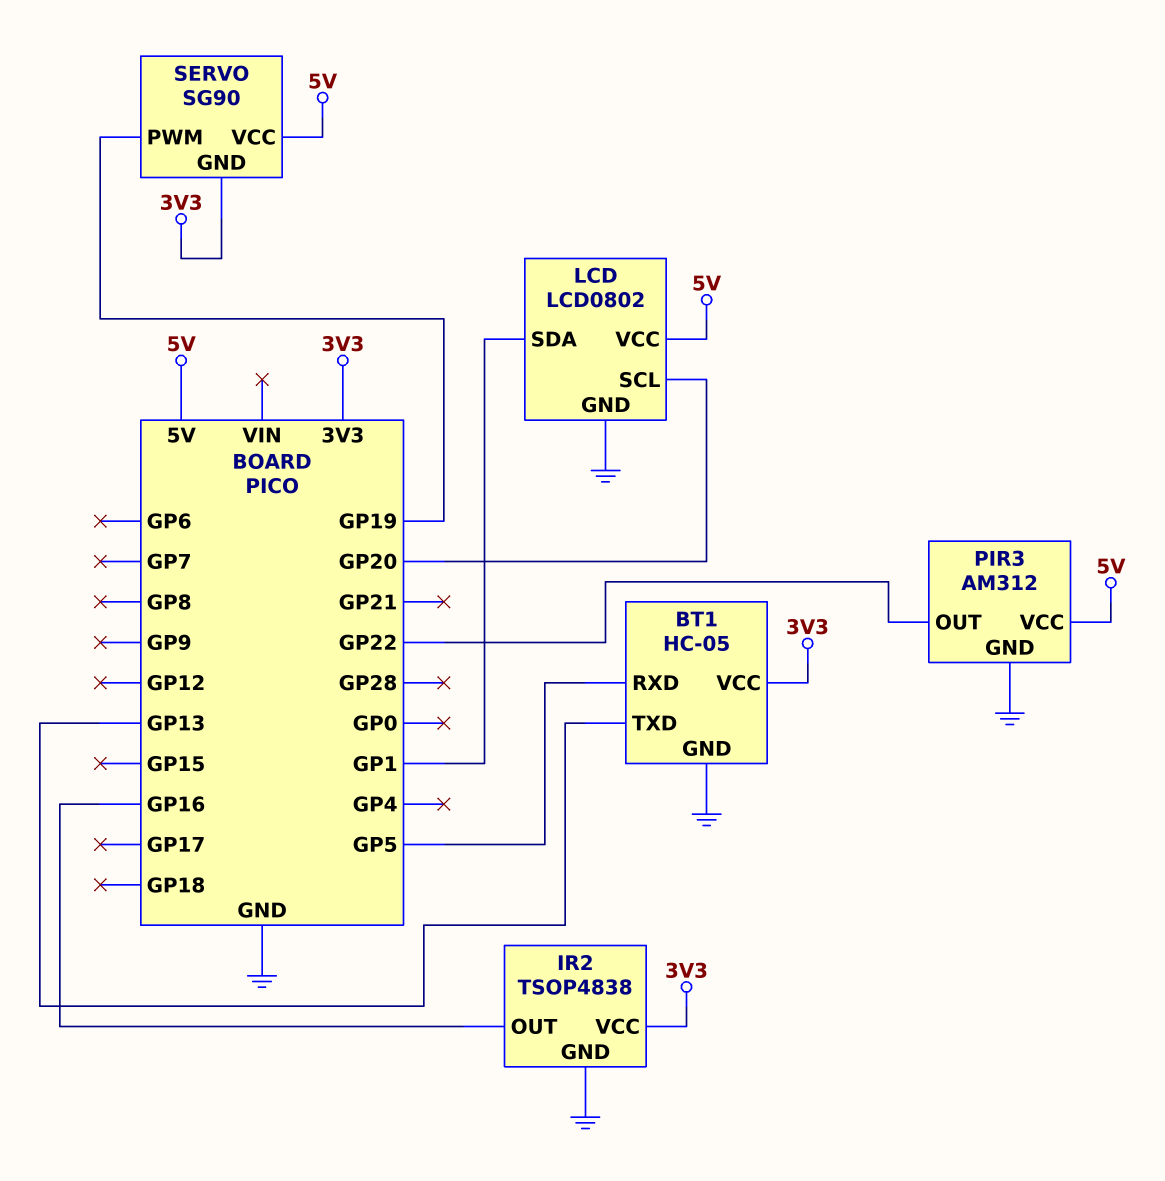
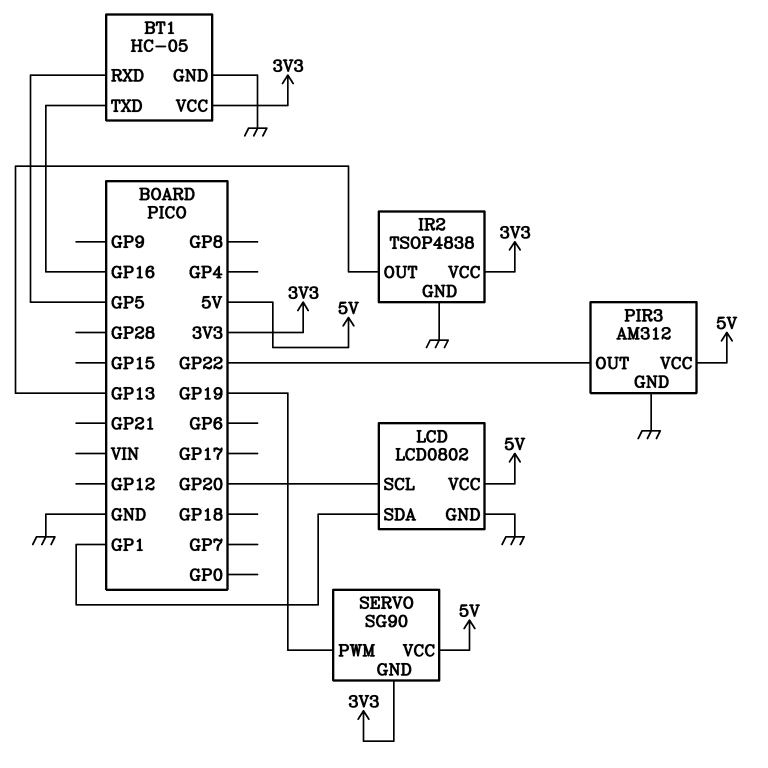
BT1 pin TXD: GP13 -> GP16
IR2 pin OUT: GP16 -> GP13

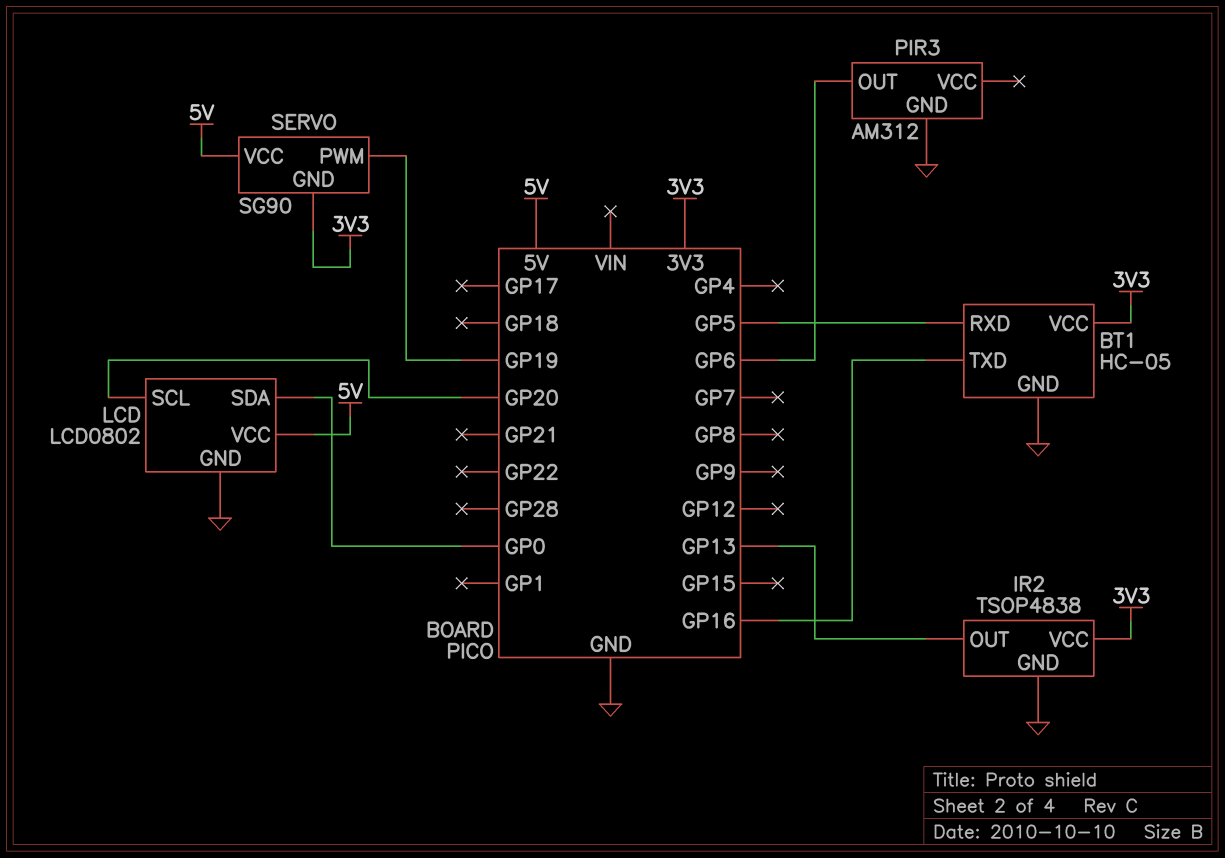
LCD pin SDA: GP1 -> GP0
PIR3 pin OUT: GP22 -> GP6
PIR3 pin VCC: 5V -> none

